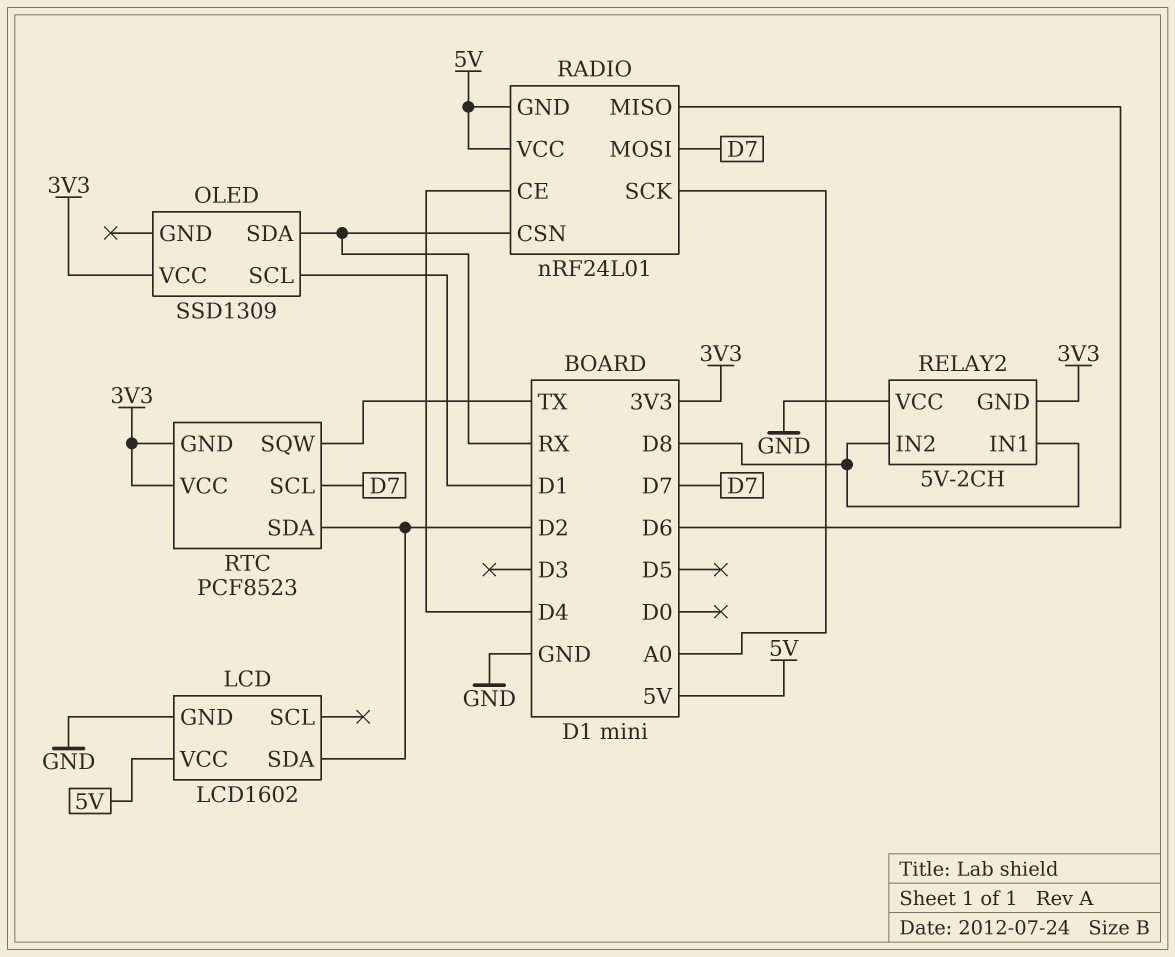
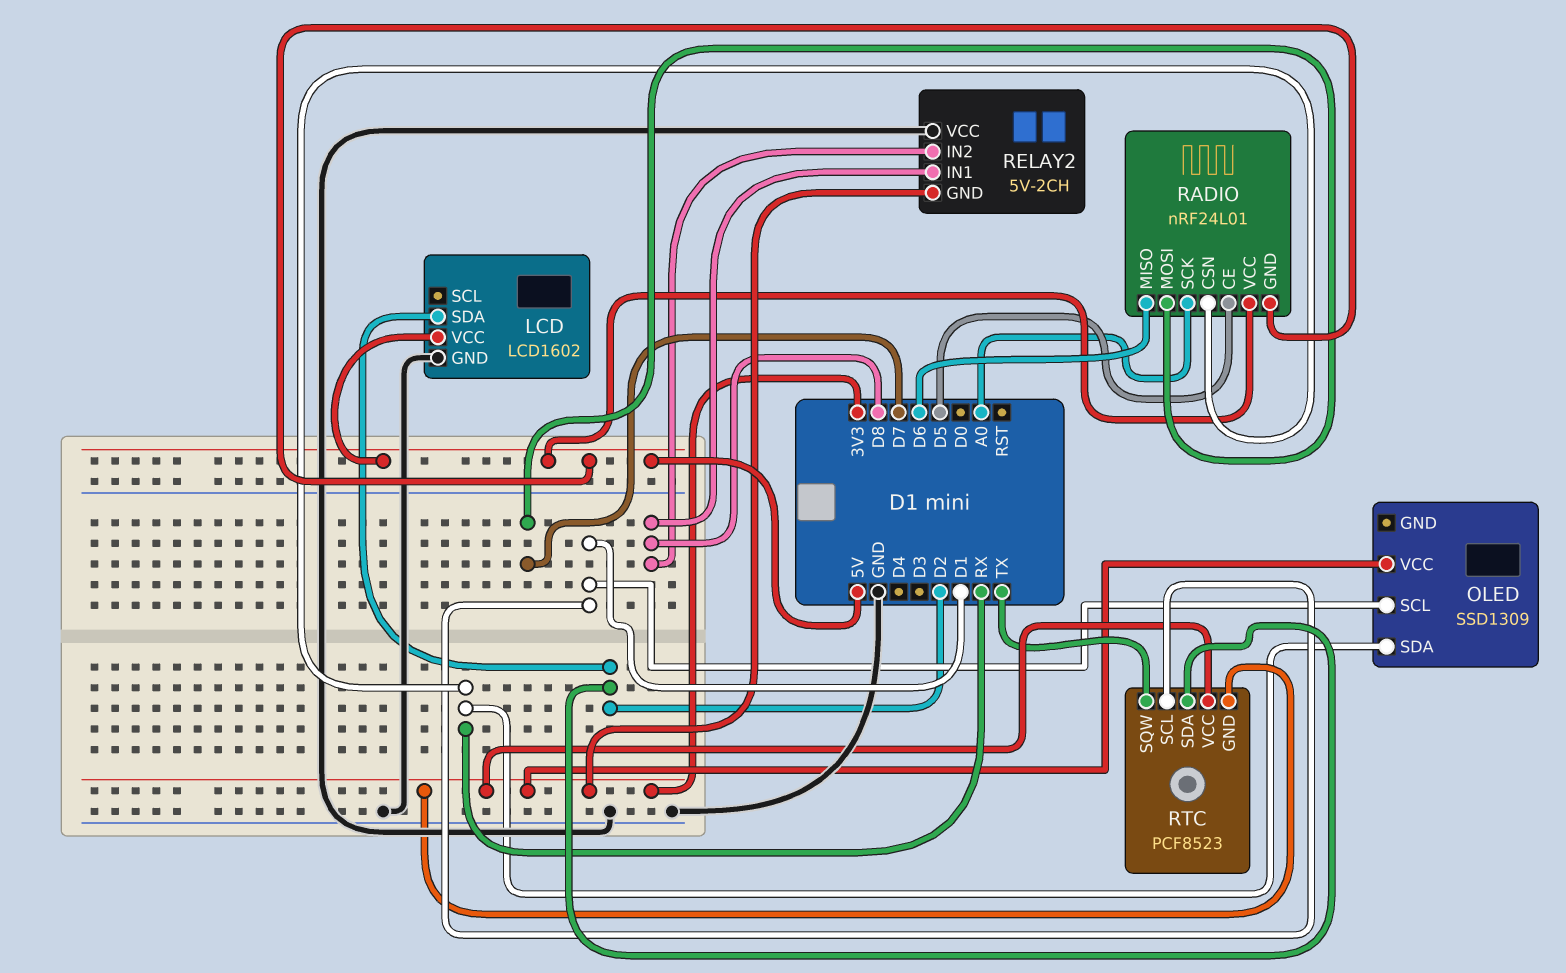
RADIO pin CE: D4 -> D5
RTC pin SCL: D7 -> D1

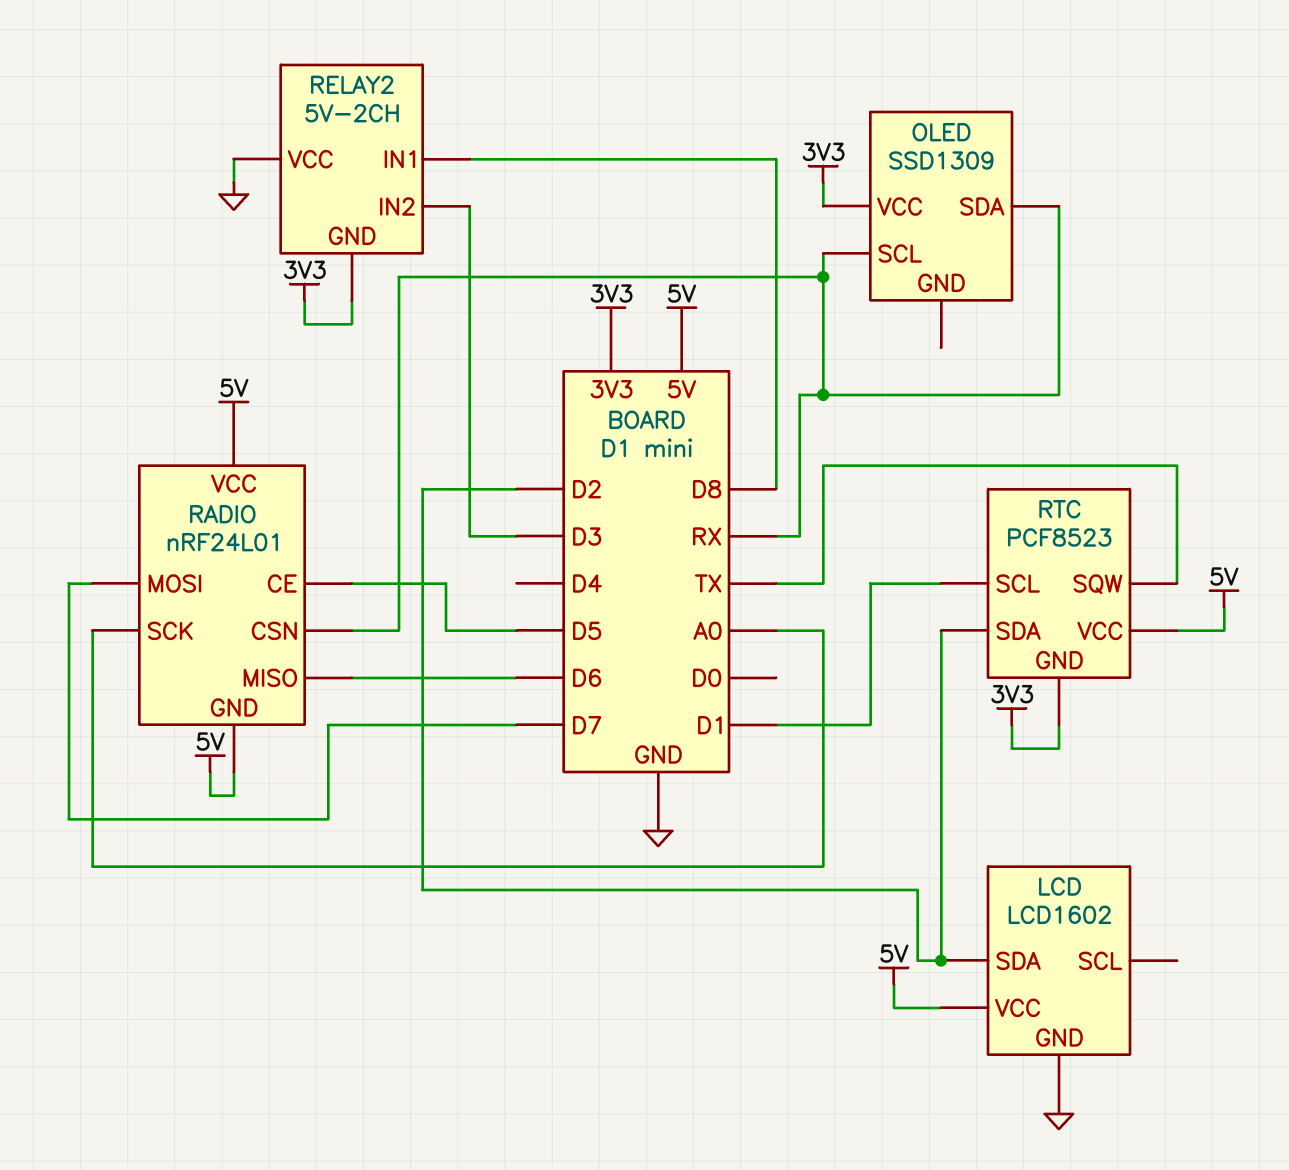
OLED pin SCL: D1 -> RX
RELAY2 pin IN2: D8 -> D3
RTC pin VCC: 3V3 -> 5V

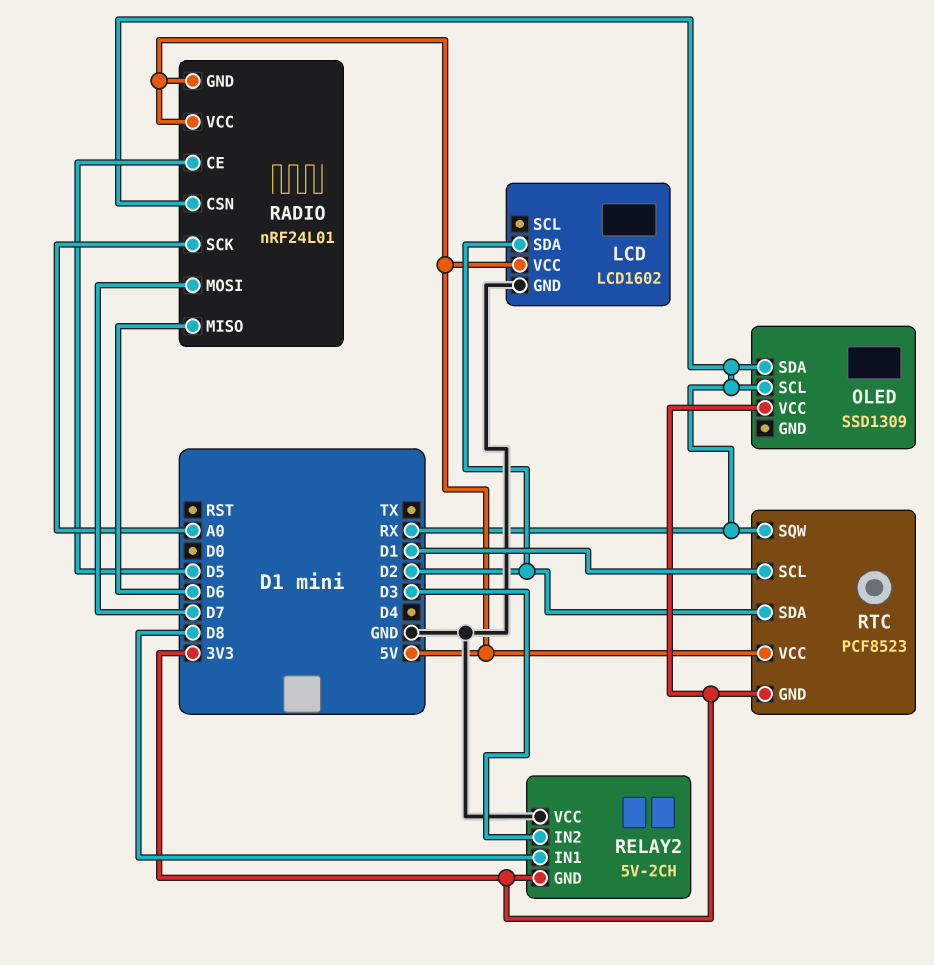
RTC pin SQW: TX -> RX

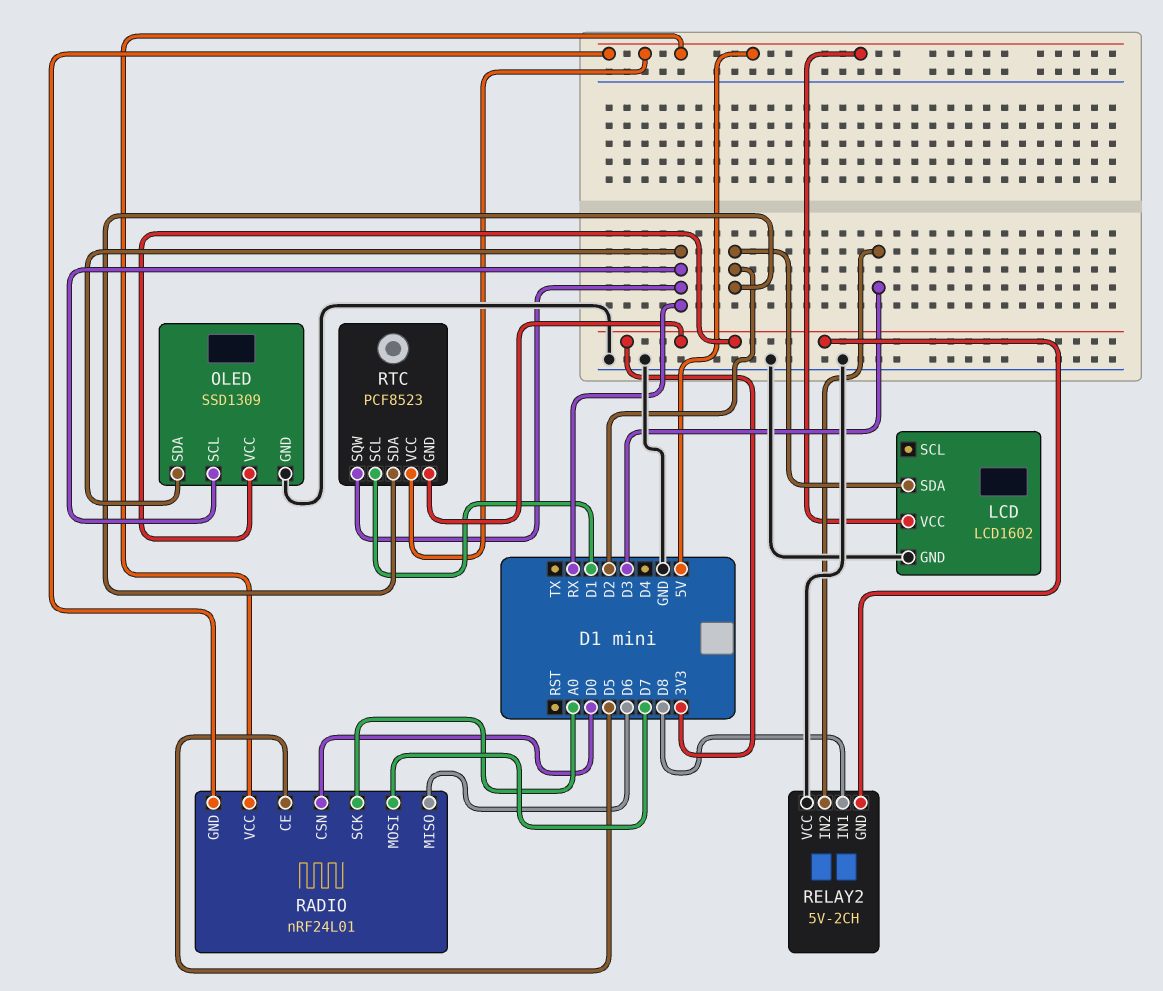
OLED pin GND: none -> GND
RADIO pin CSN: RX -> D0

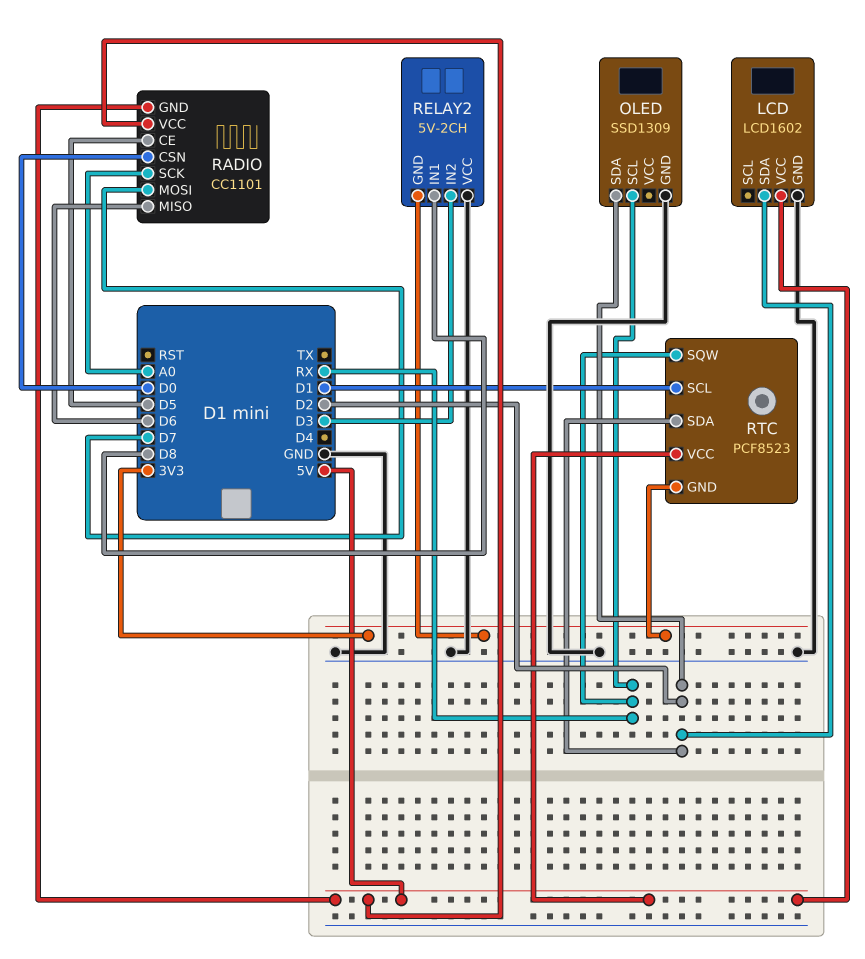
OLED pin SDA: RX -> D2
OLED pin VCC: 3V3 -> none
RADIO: nRF24L01 -> CC1101

